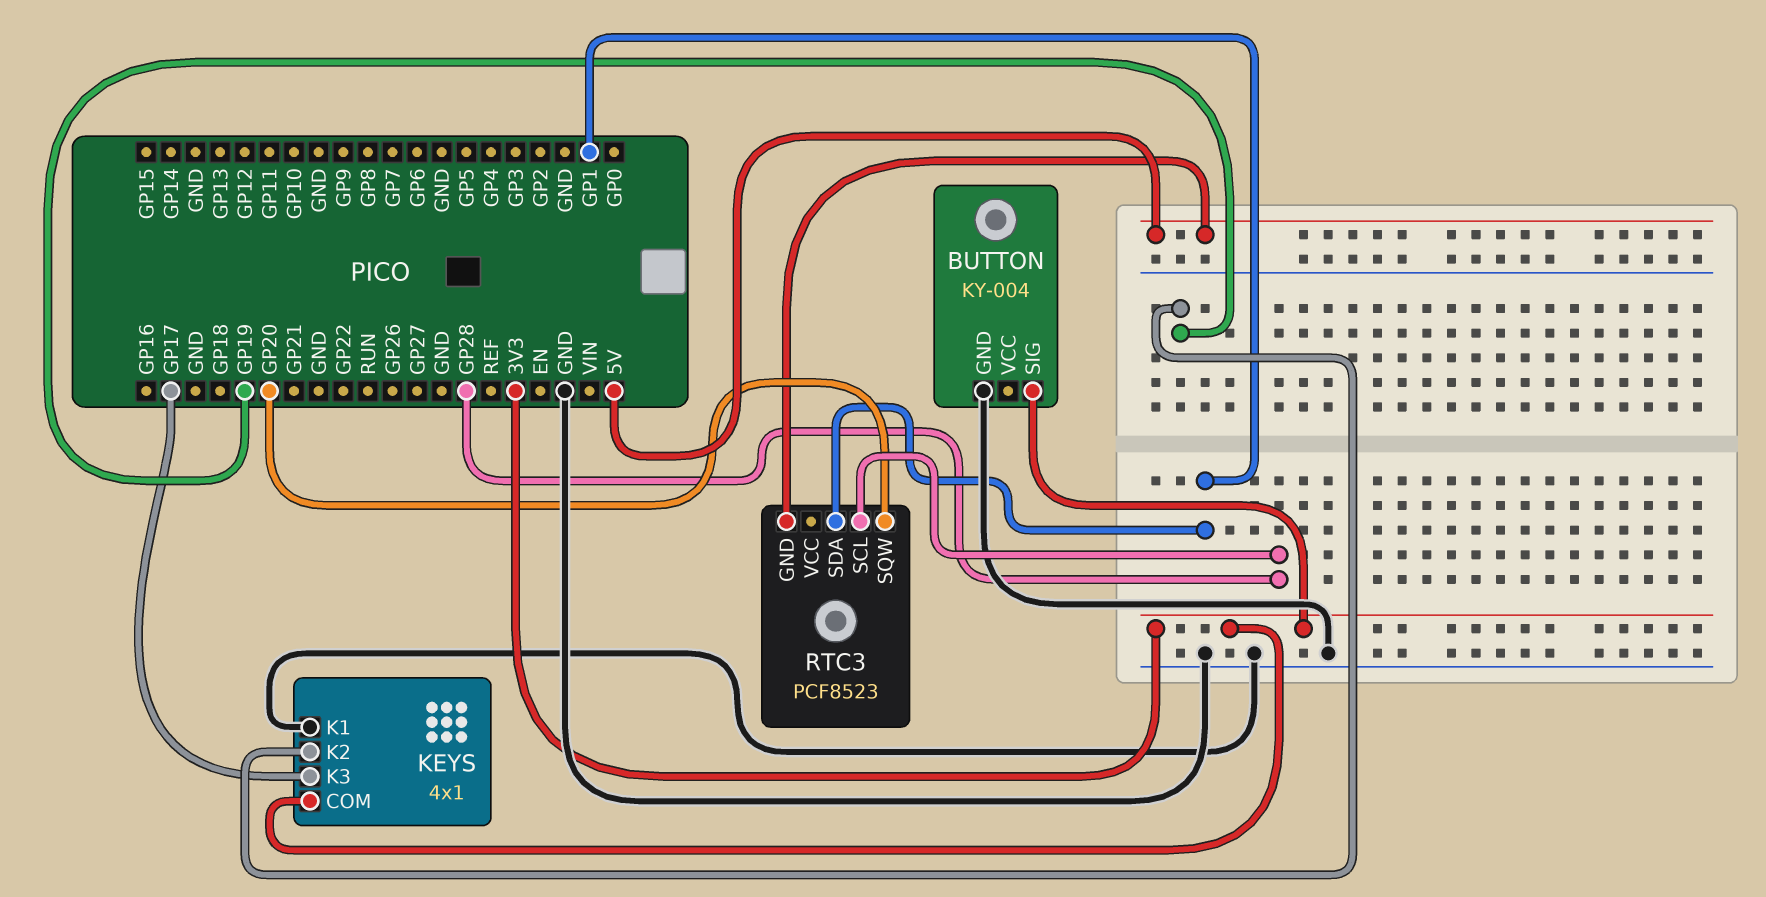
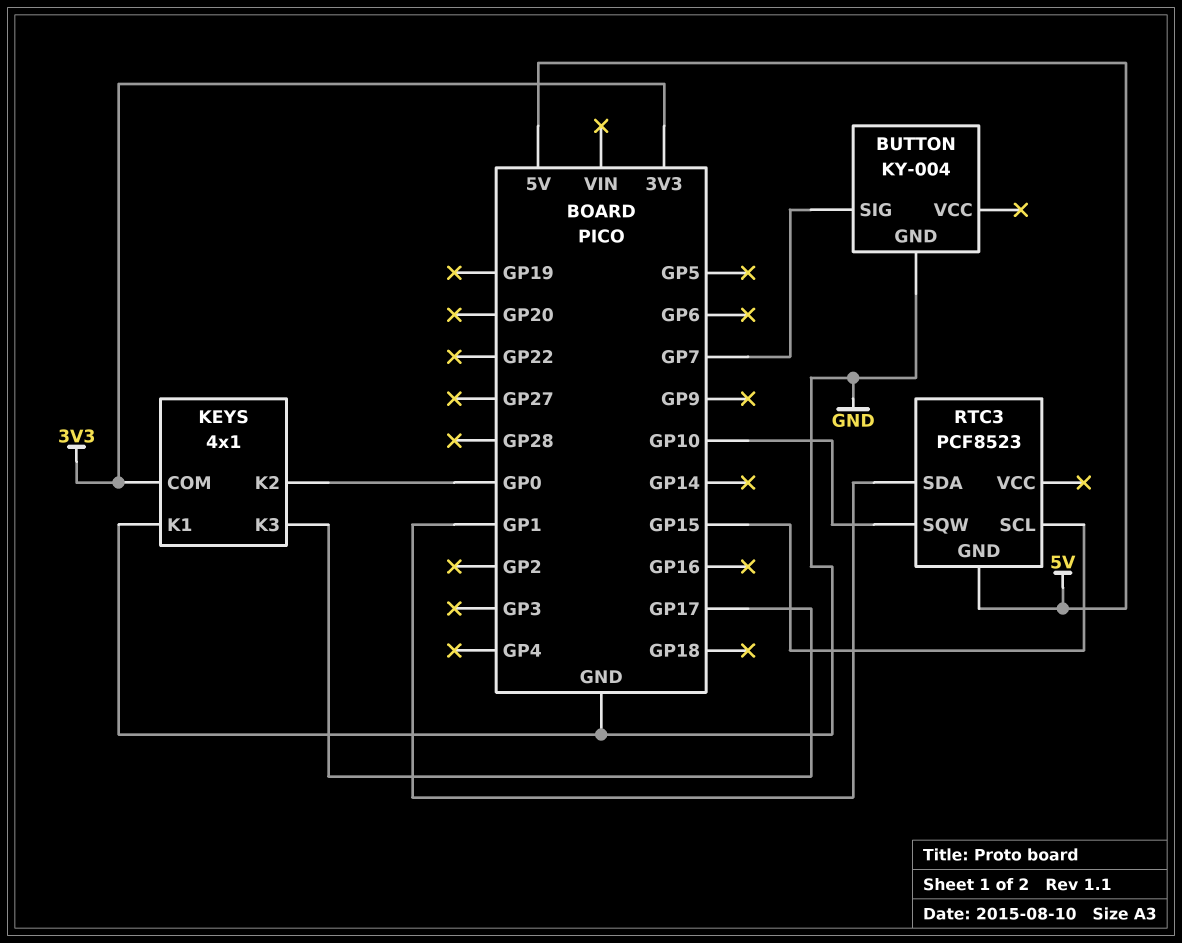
BUTTON pin SIG: 3V3 -> GP7
KEYS pin K2: GP19 -> GP0
RTC3 pin SCL: GP28 -> GP15
RTC3 pin SQW: GP20 -> GP10

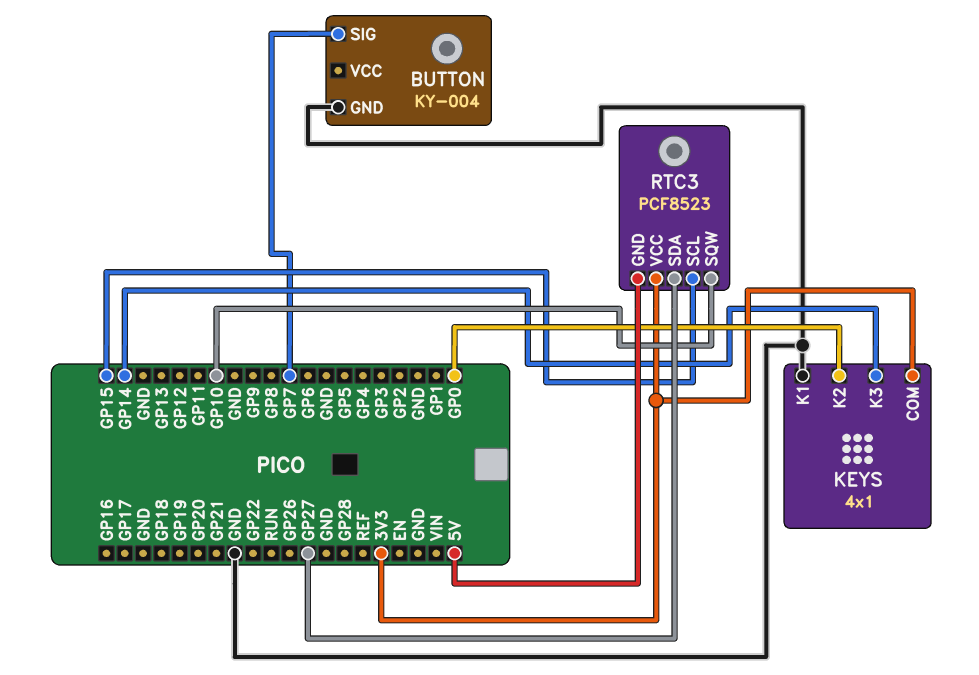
KEYS pin K3: GP17 -> GP14
RTC3 pin SDA: GP1 -> GP27
RTC3 pin VCC: none -> 3V3

